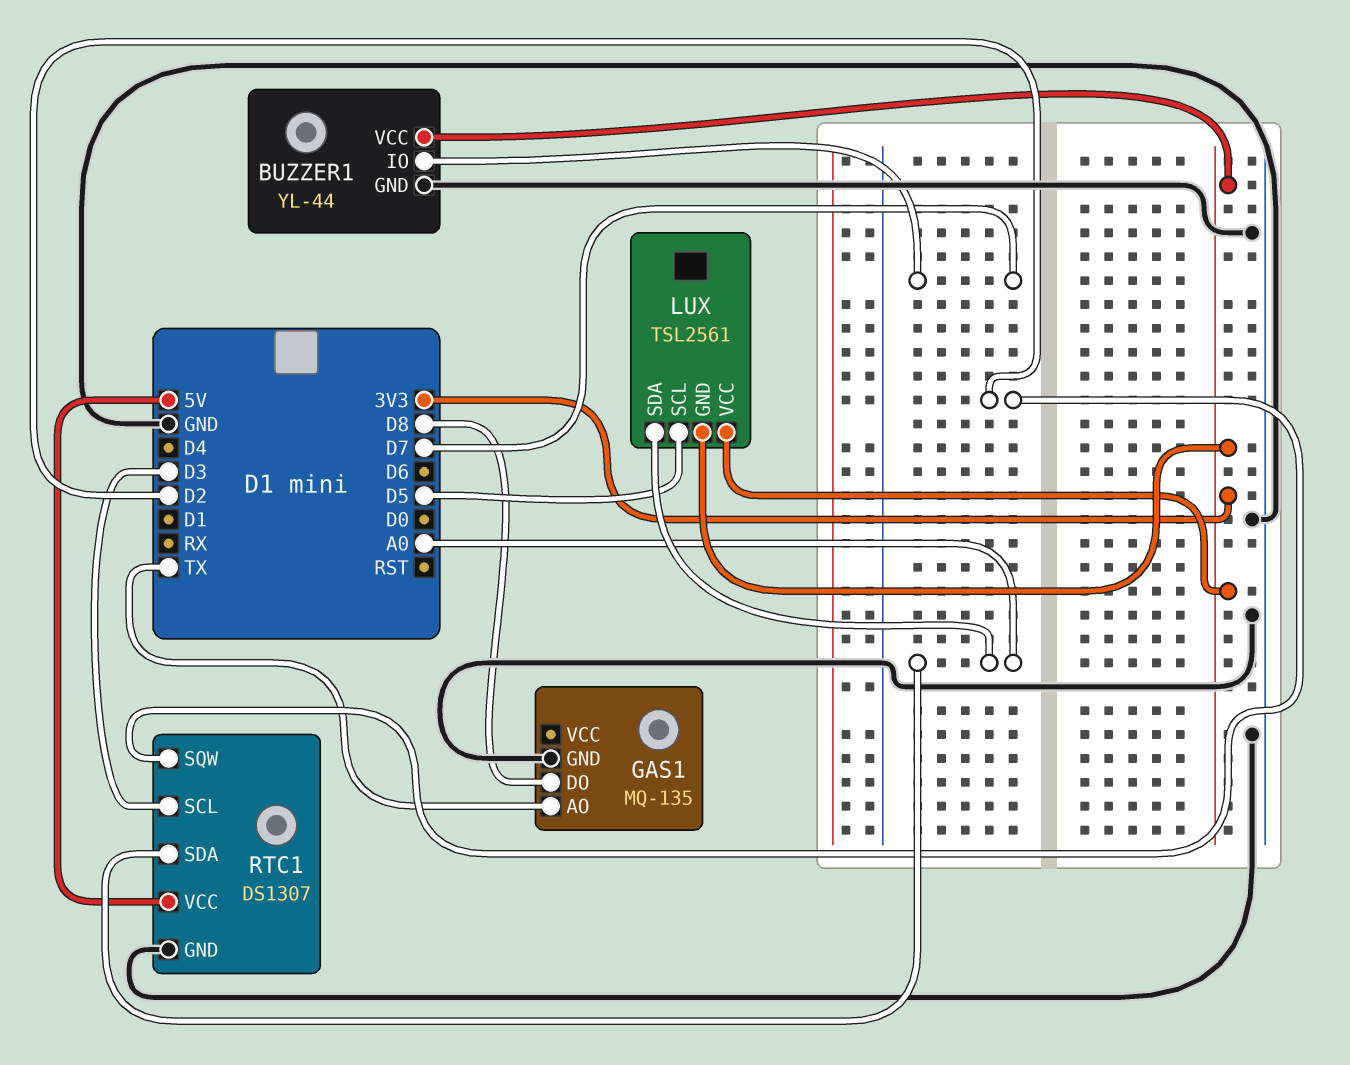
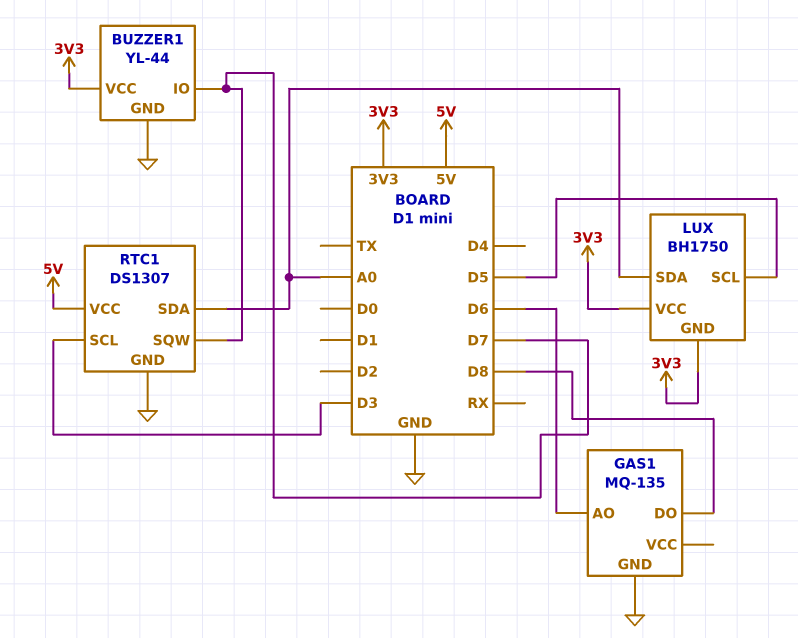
GAS1 pin AO: TX -> D6
LUX: TSL2561 -> BH1750
RTC1 pin SQW: D2 -> D7

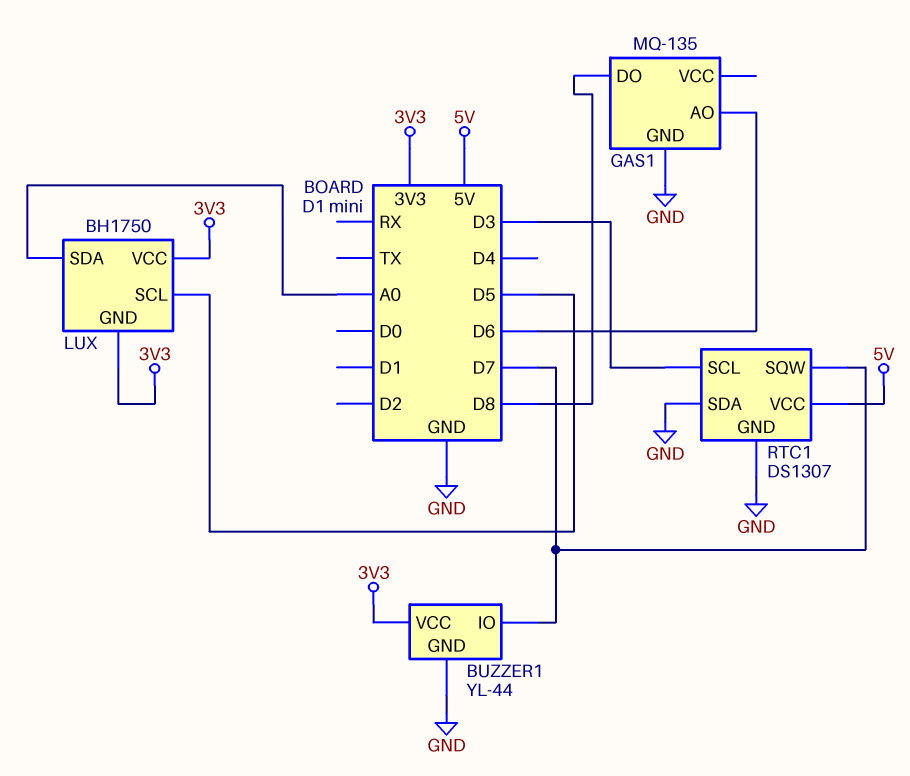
RTC1 pin SDA: A0 -> GND

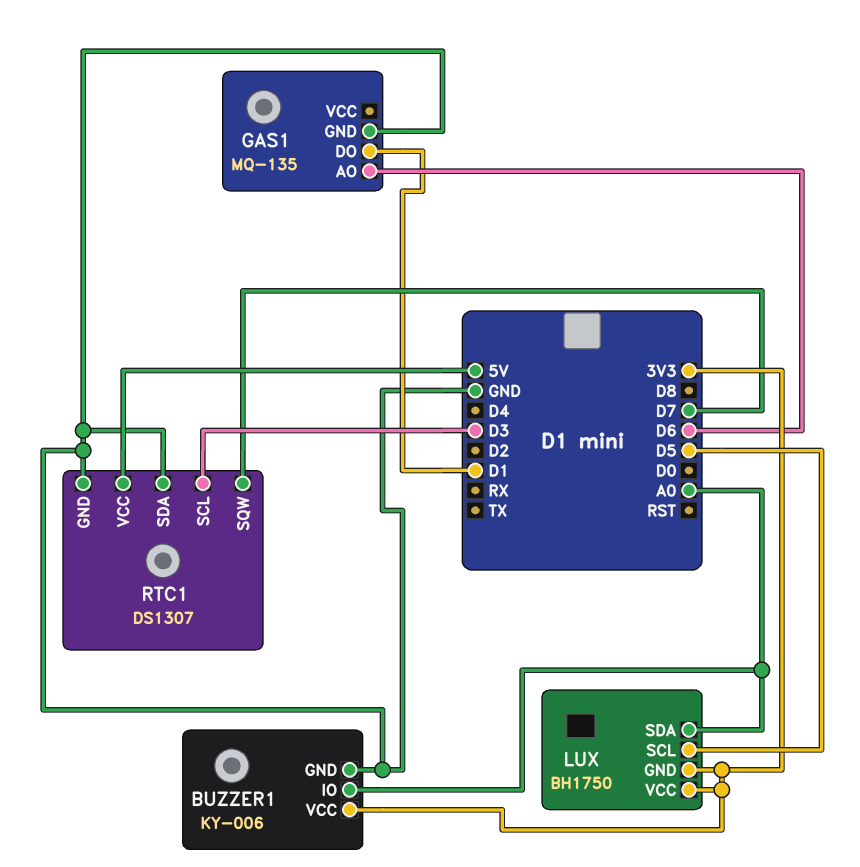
BUZZER1: YL-44 -> KY-006
BUZZER1 pin IO: D7 -> A0
GAS1 pin DO: D8 -> D1

